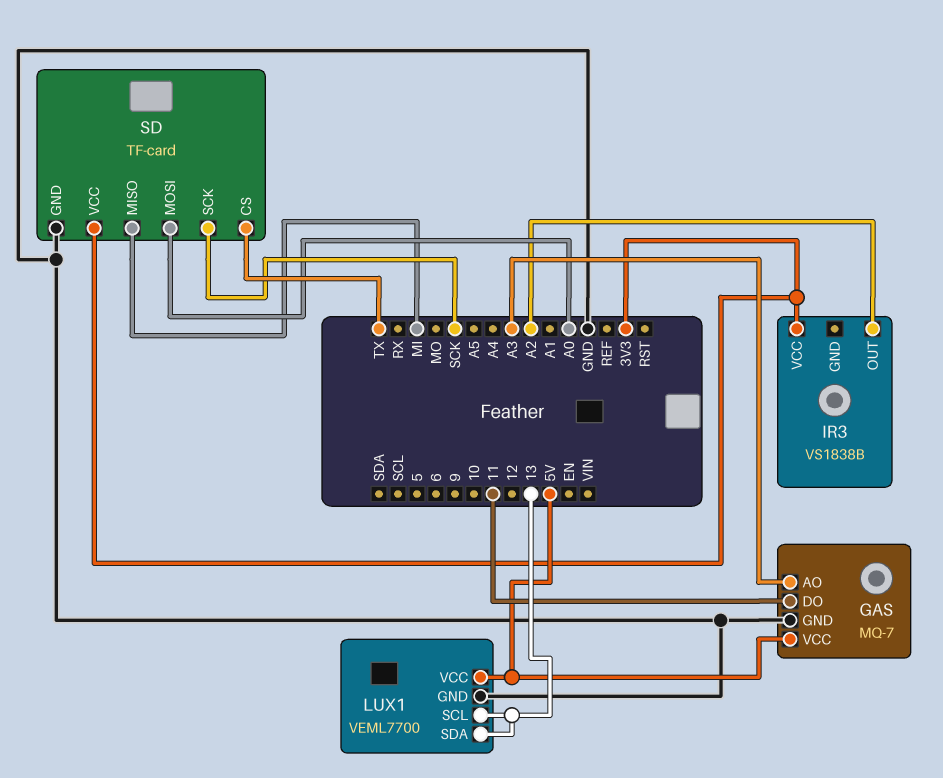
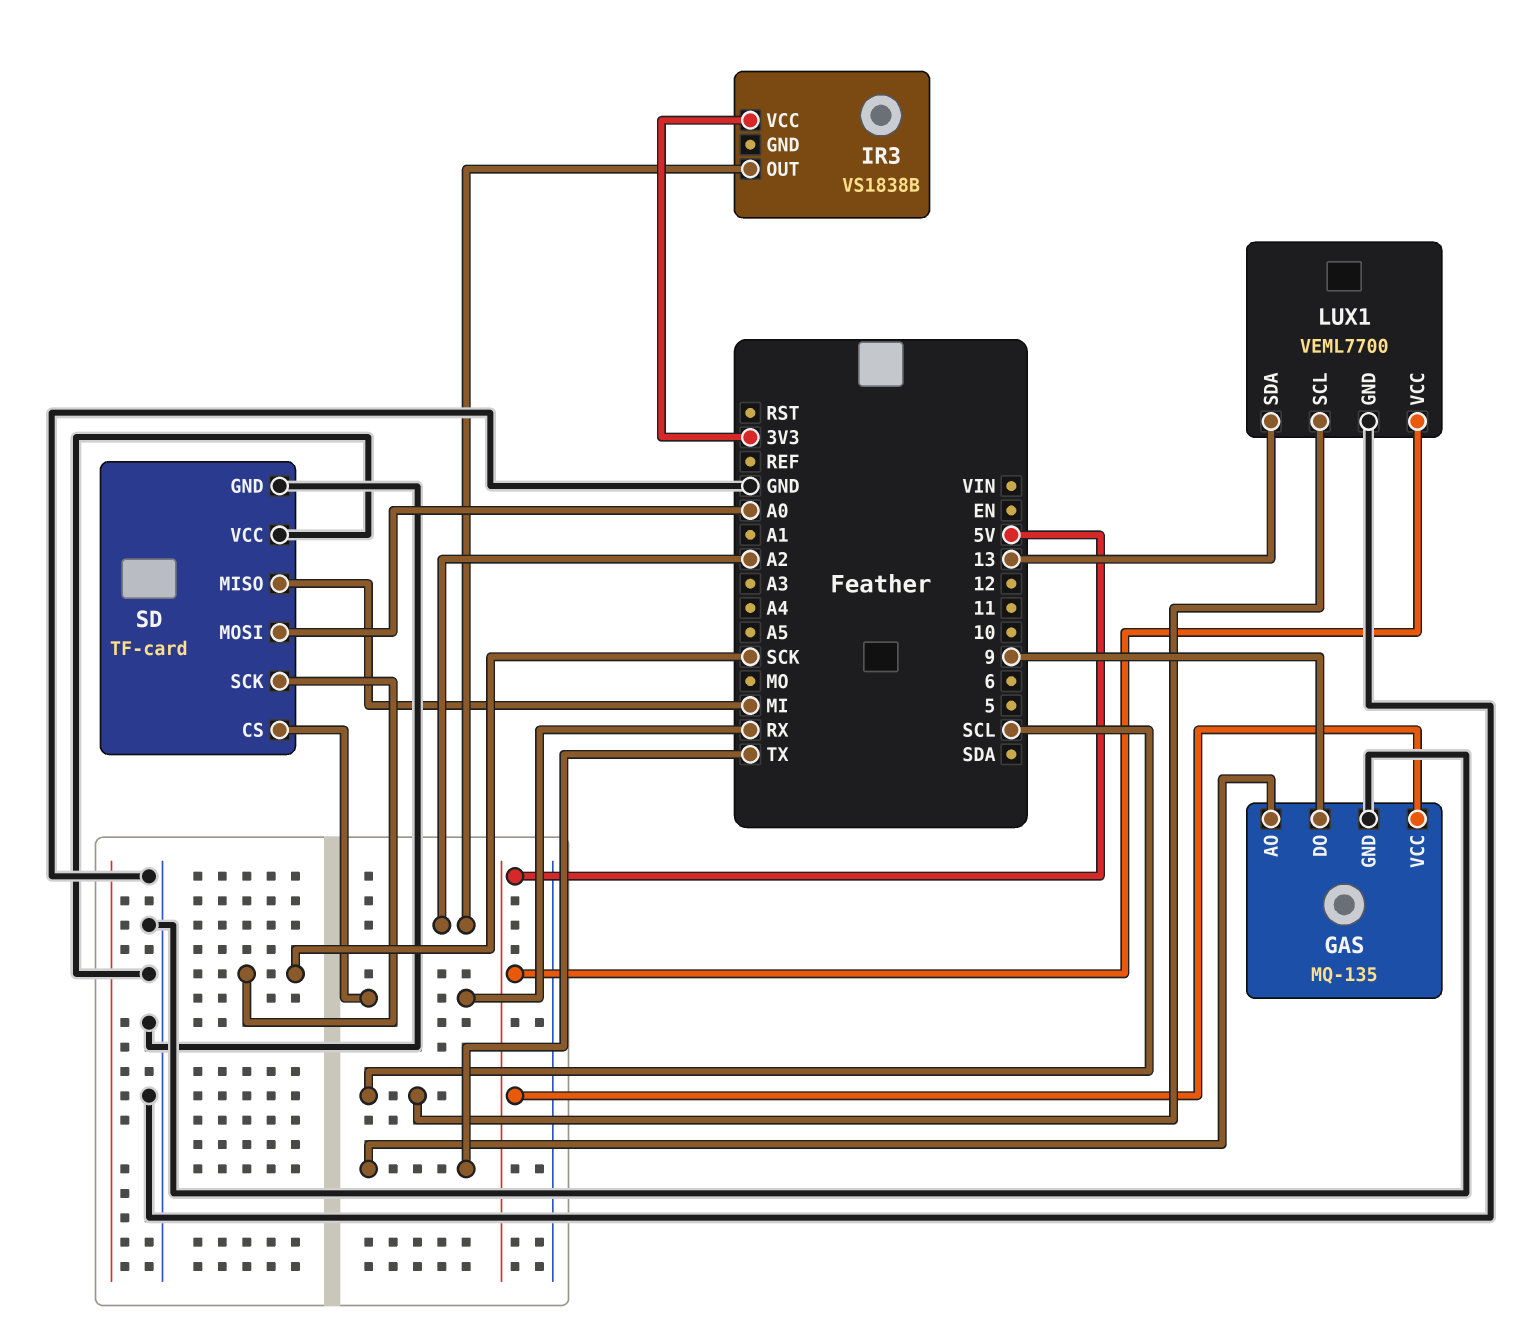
GAS: MQ-7 -> MQ-135
GAS pin AO: A3 -> TX
GAS pin DO: 11 -> 9
LUX1 pin SCL: 13 -> SCL
SD pin CS: TX -> RX
SD pin VCC: 3V3 -> GND

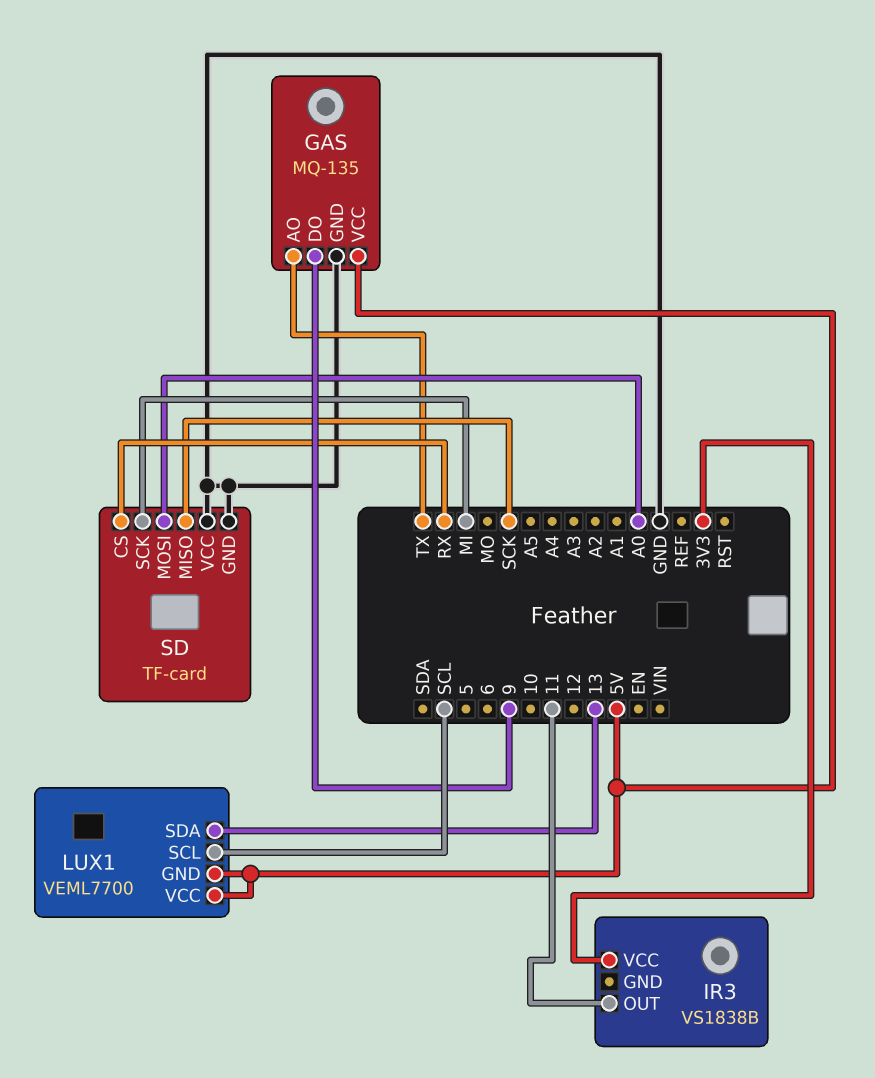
IR3 pin OUT: A2 -> 11
LUX1 pin GND: GND -> 5V
SD pin MISO: MI -> SCK
SD pin SCK: SCK -> MI

